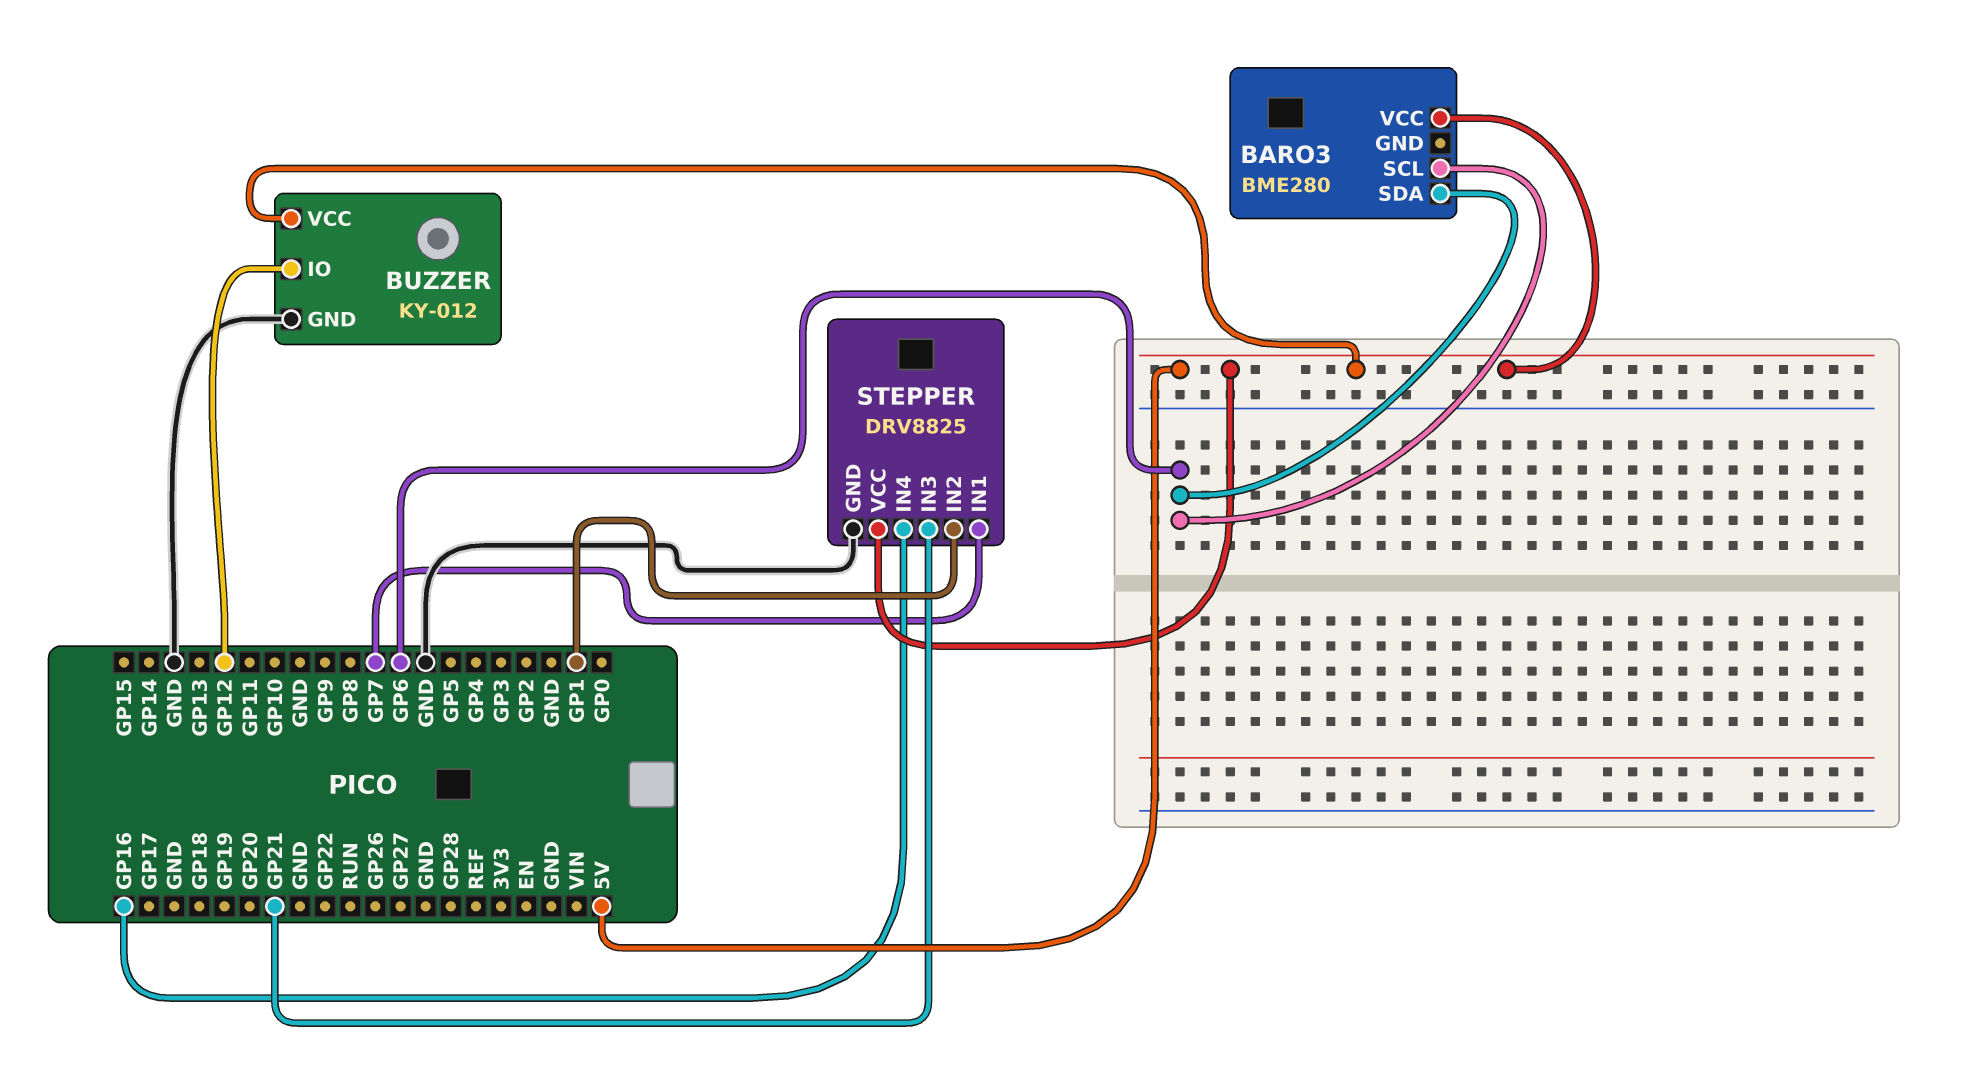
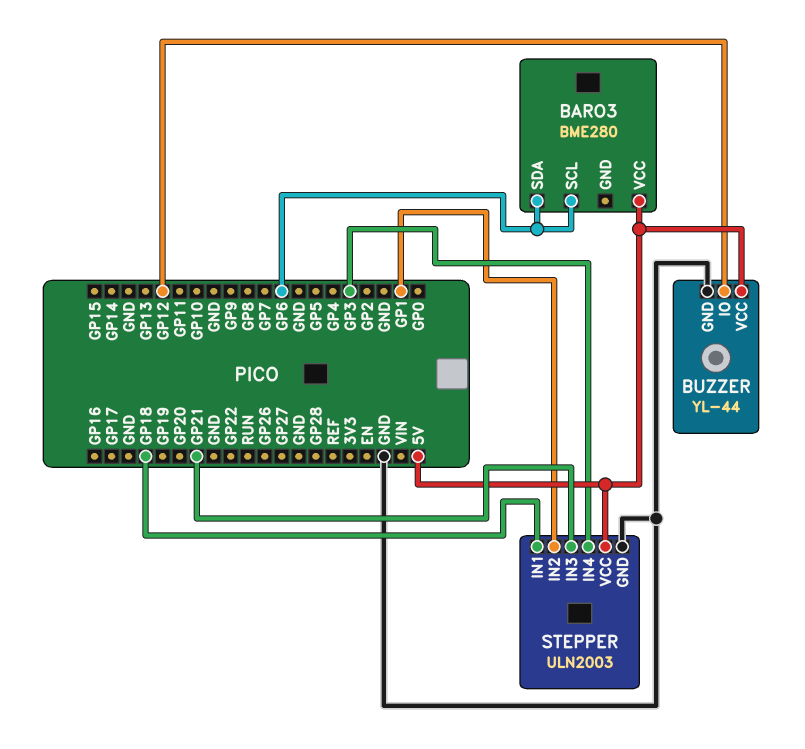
BUZZER: KY-012 -> YL-44
STEPPER: DRV8825 -> ULN2003
STEPPER pin IN1: GP7 -> GP18
STEPPER pin IN4: GP16 -> GP3

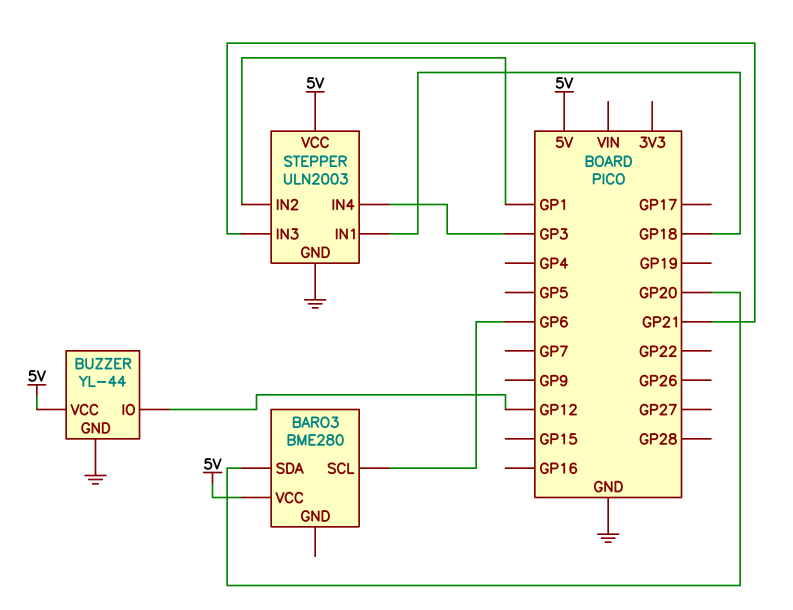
BARO3 pin SDA: GP6 -> GP20

